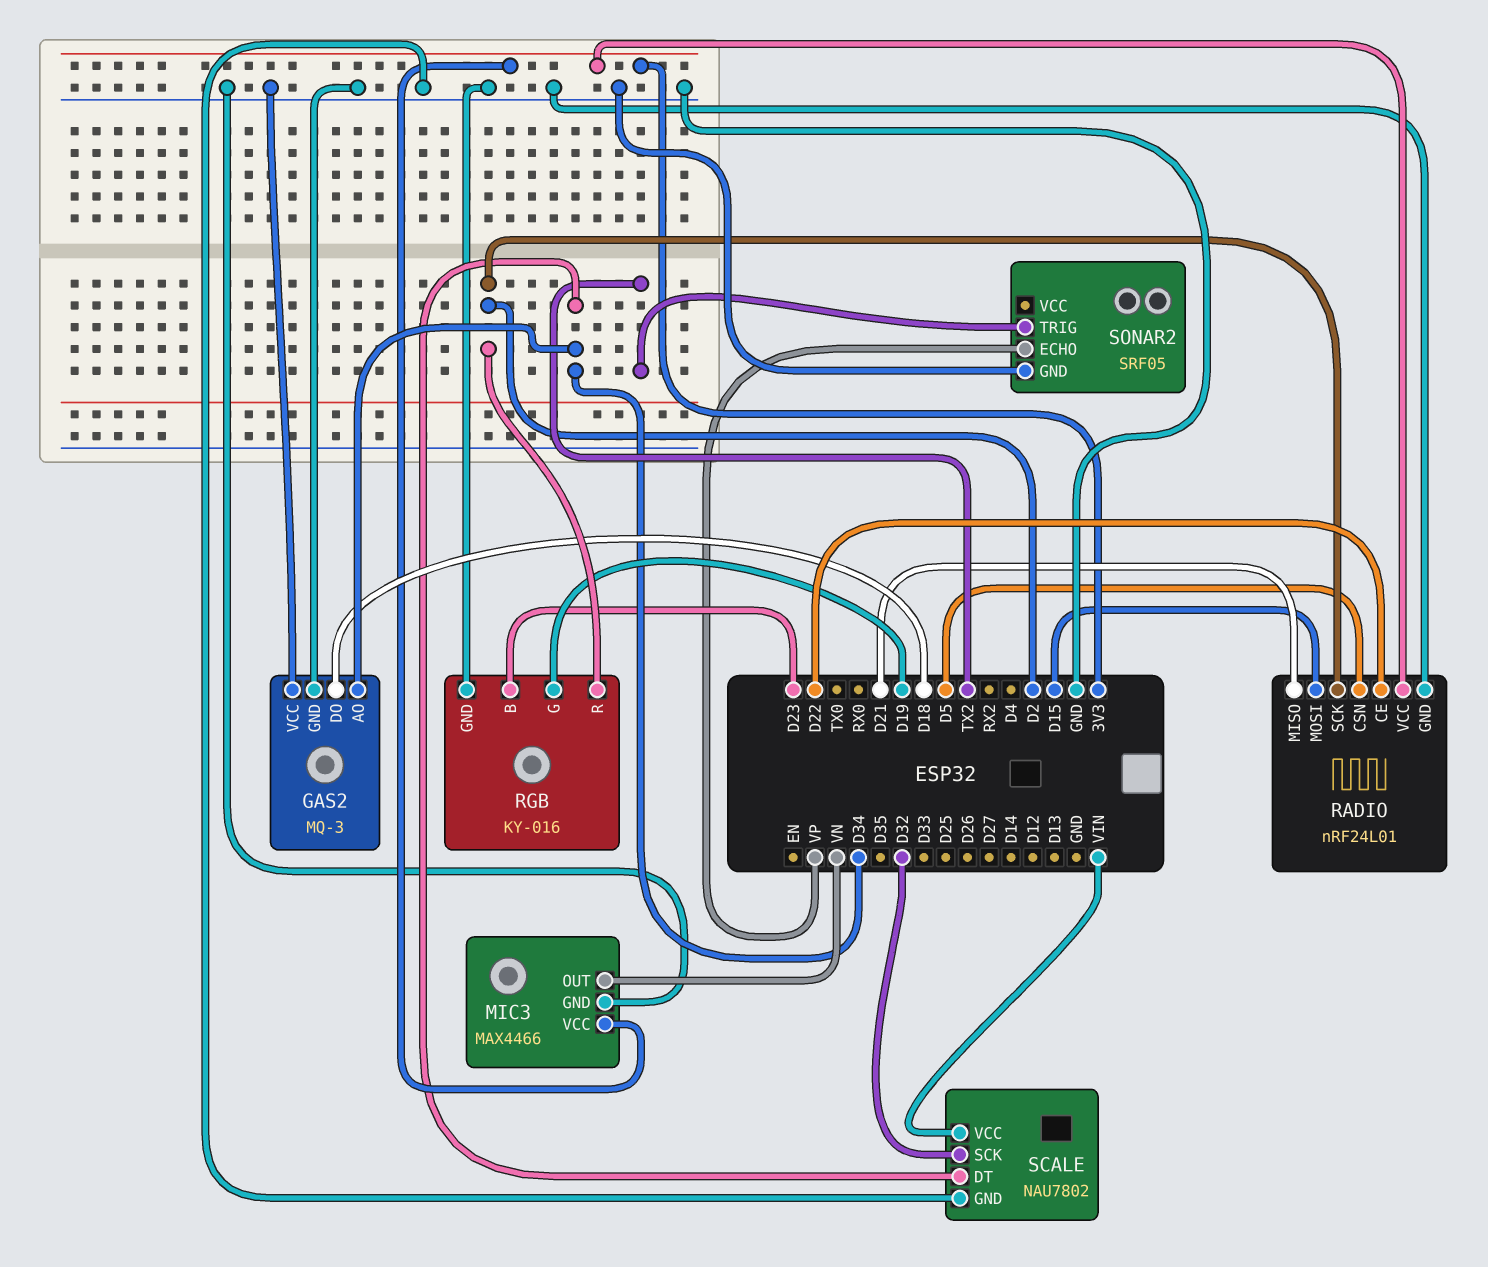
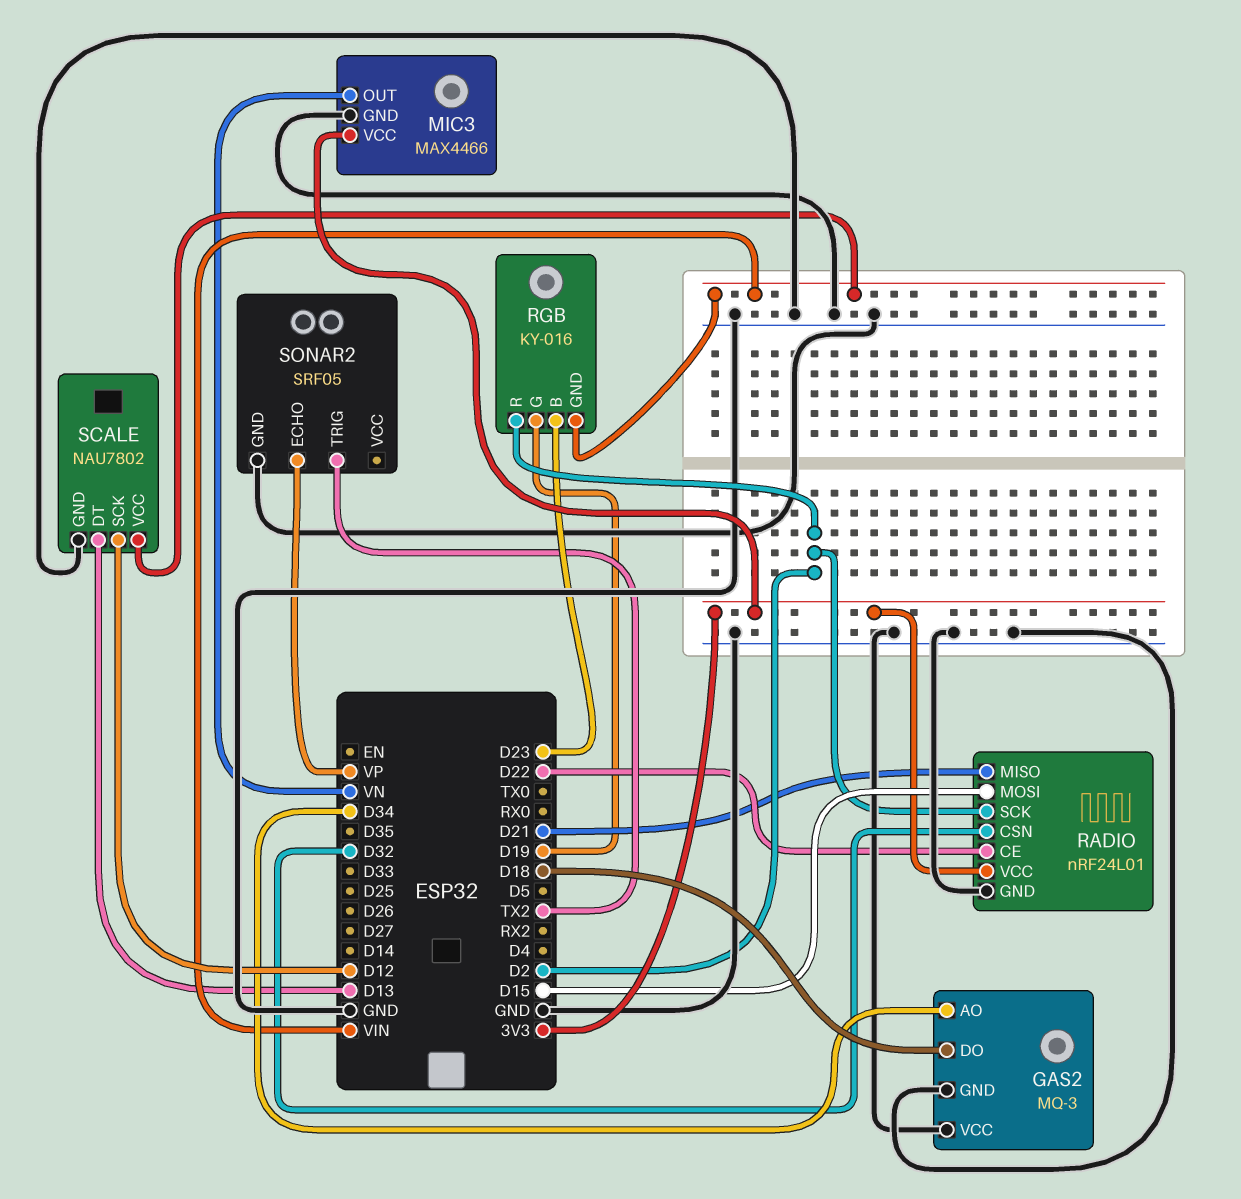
RADIO pin CSN: D5 -> D32
RGB pin GND: GND -> VIN
SCALE pin DT: D34 -> D13
SCALE pin SCK: D32 -> D12

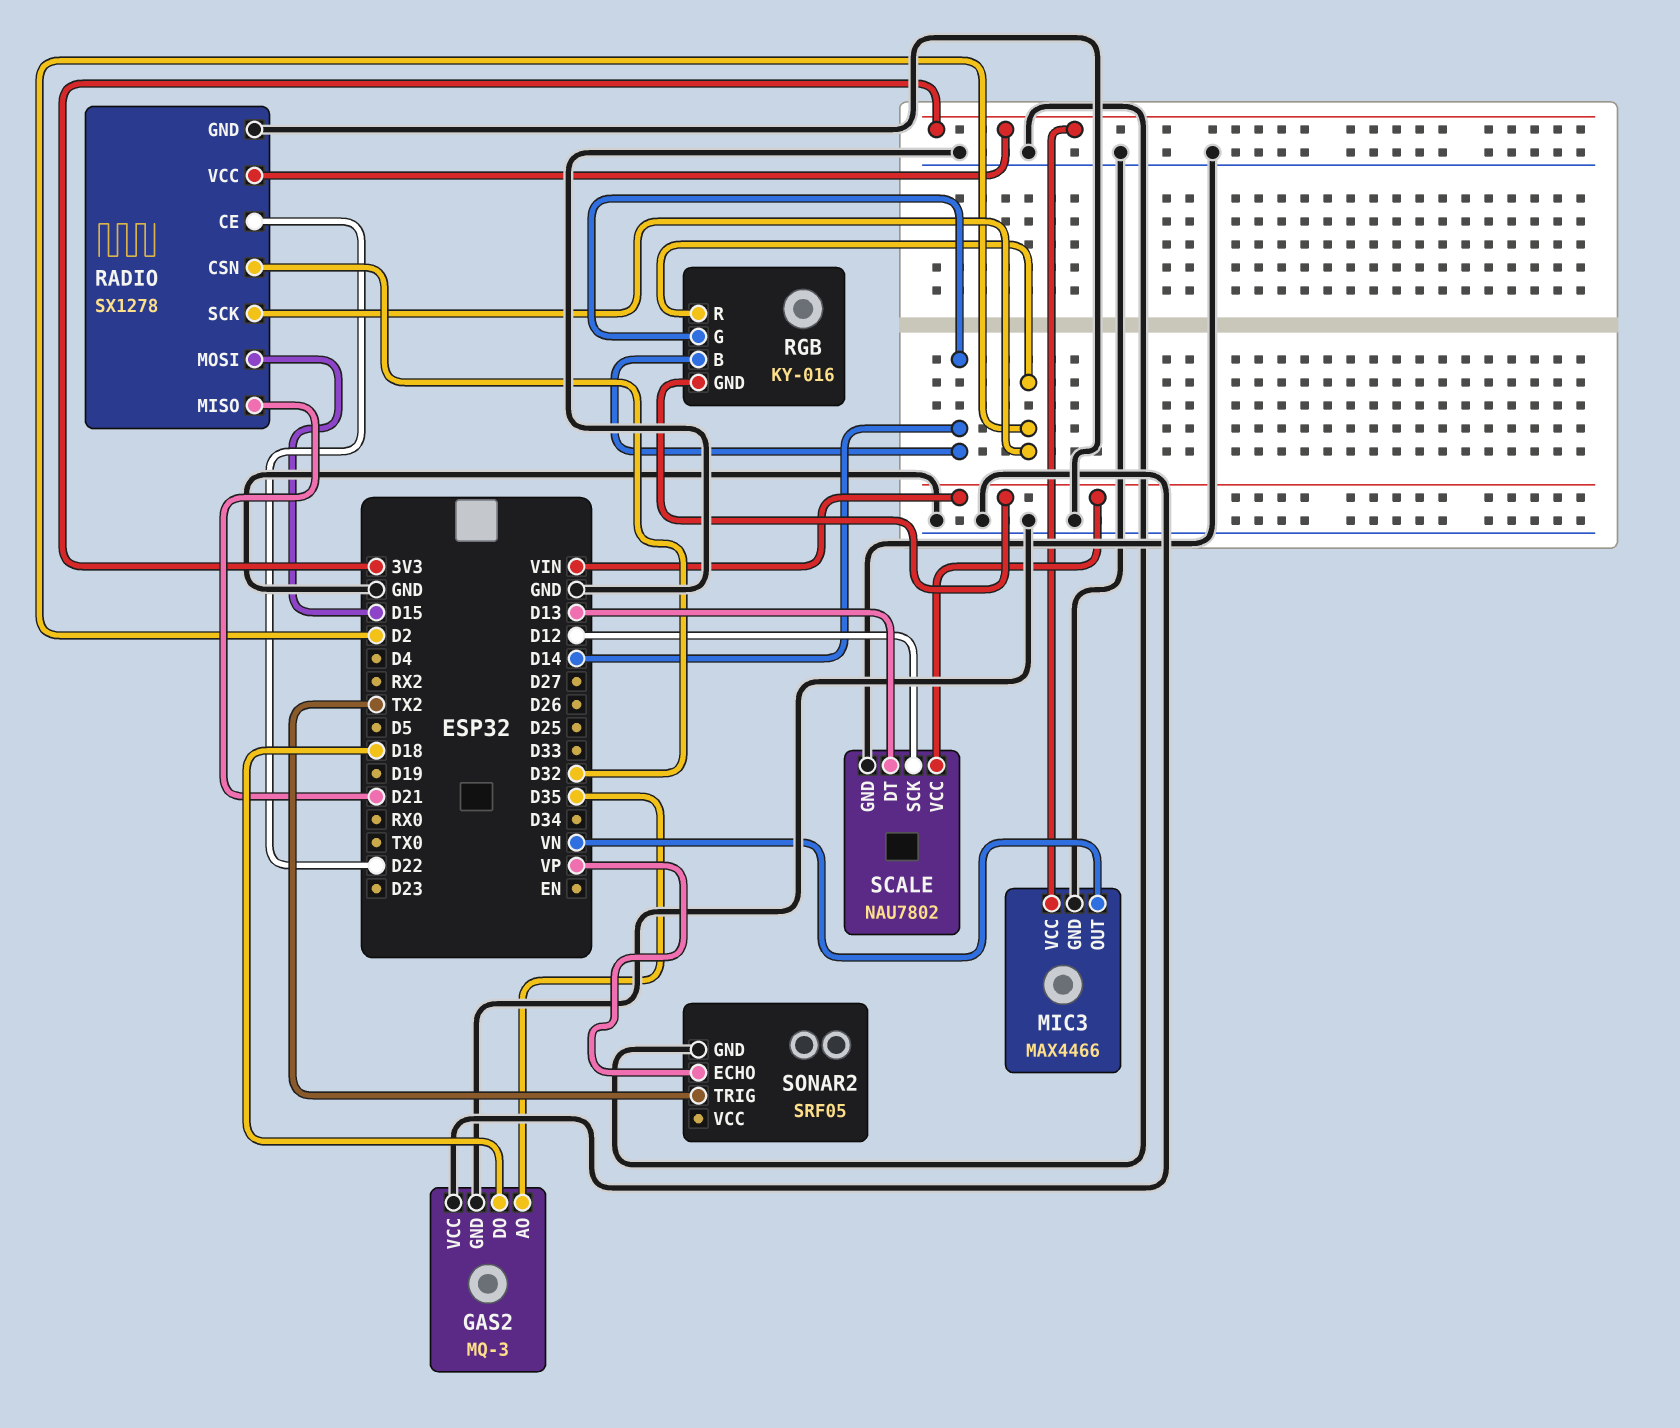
GAS2 pin AO: D34 -> D35
RADIO: nRF24L01 -> SX1278
RGB pin B: D23 -> D14
RGB pin G: D19 -> D14

